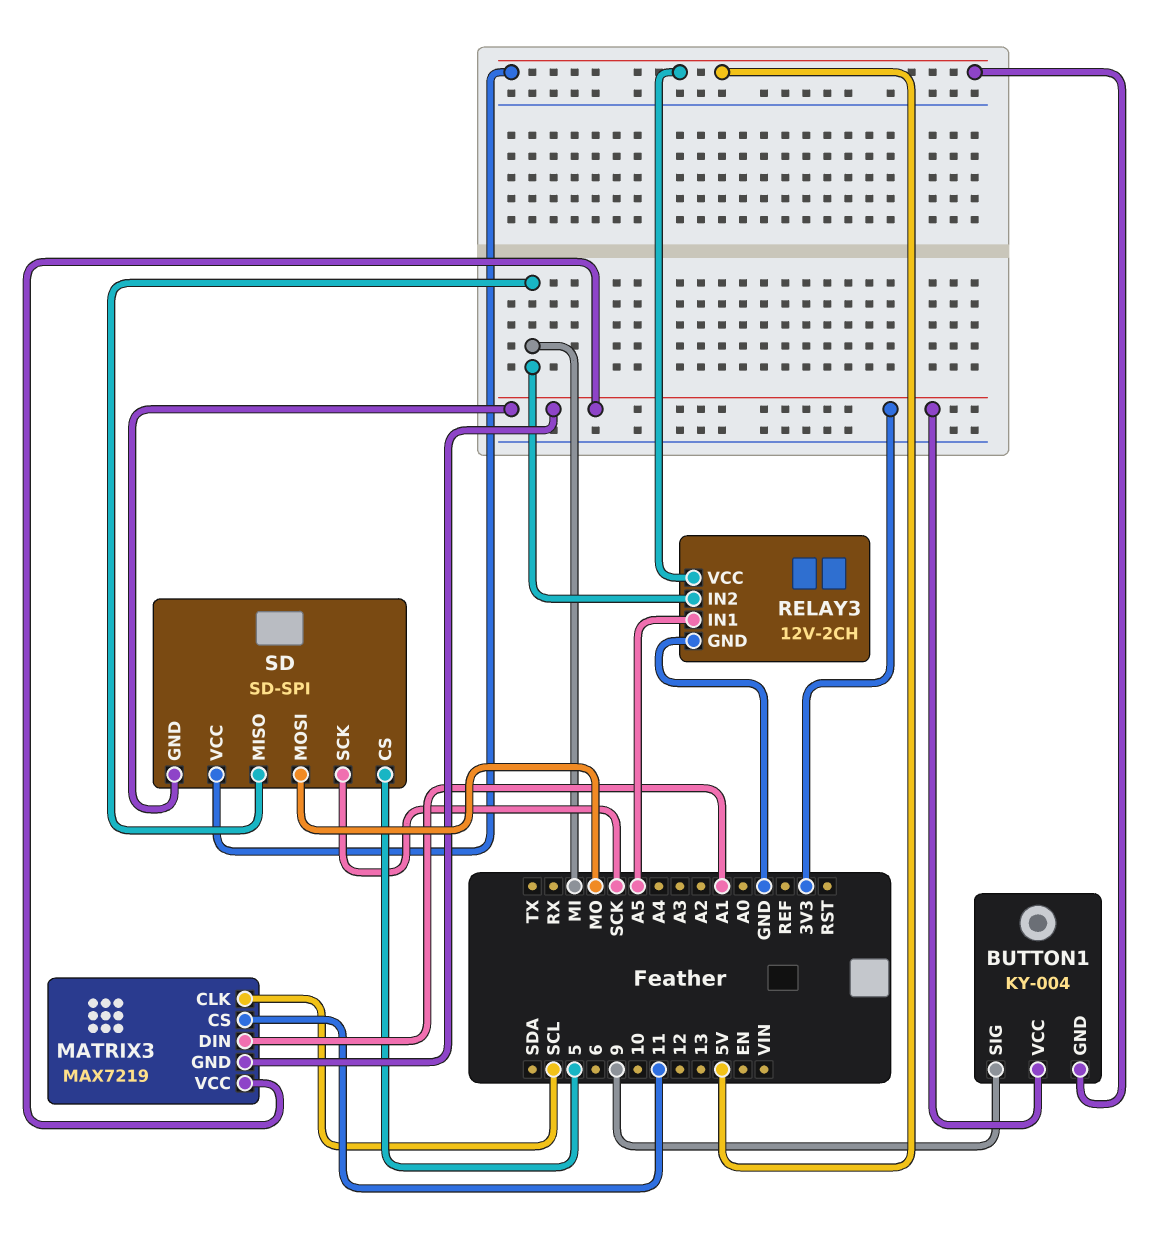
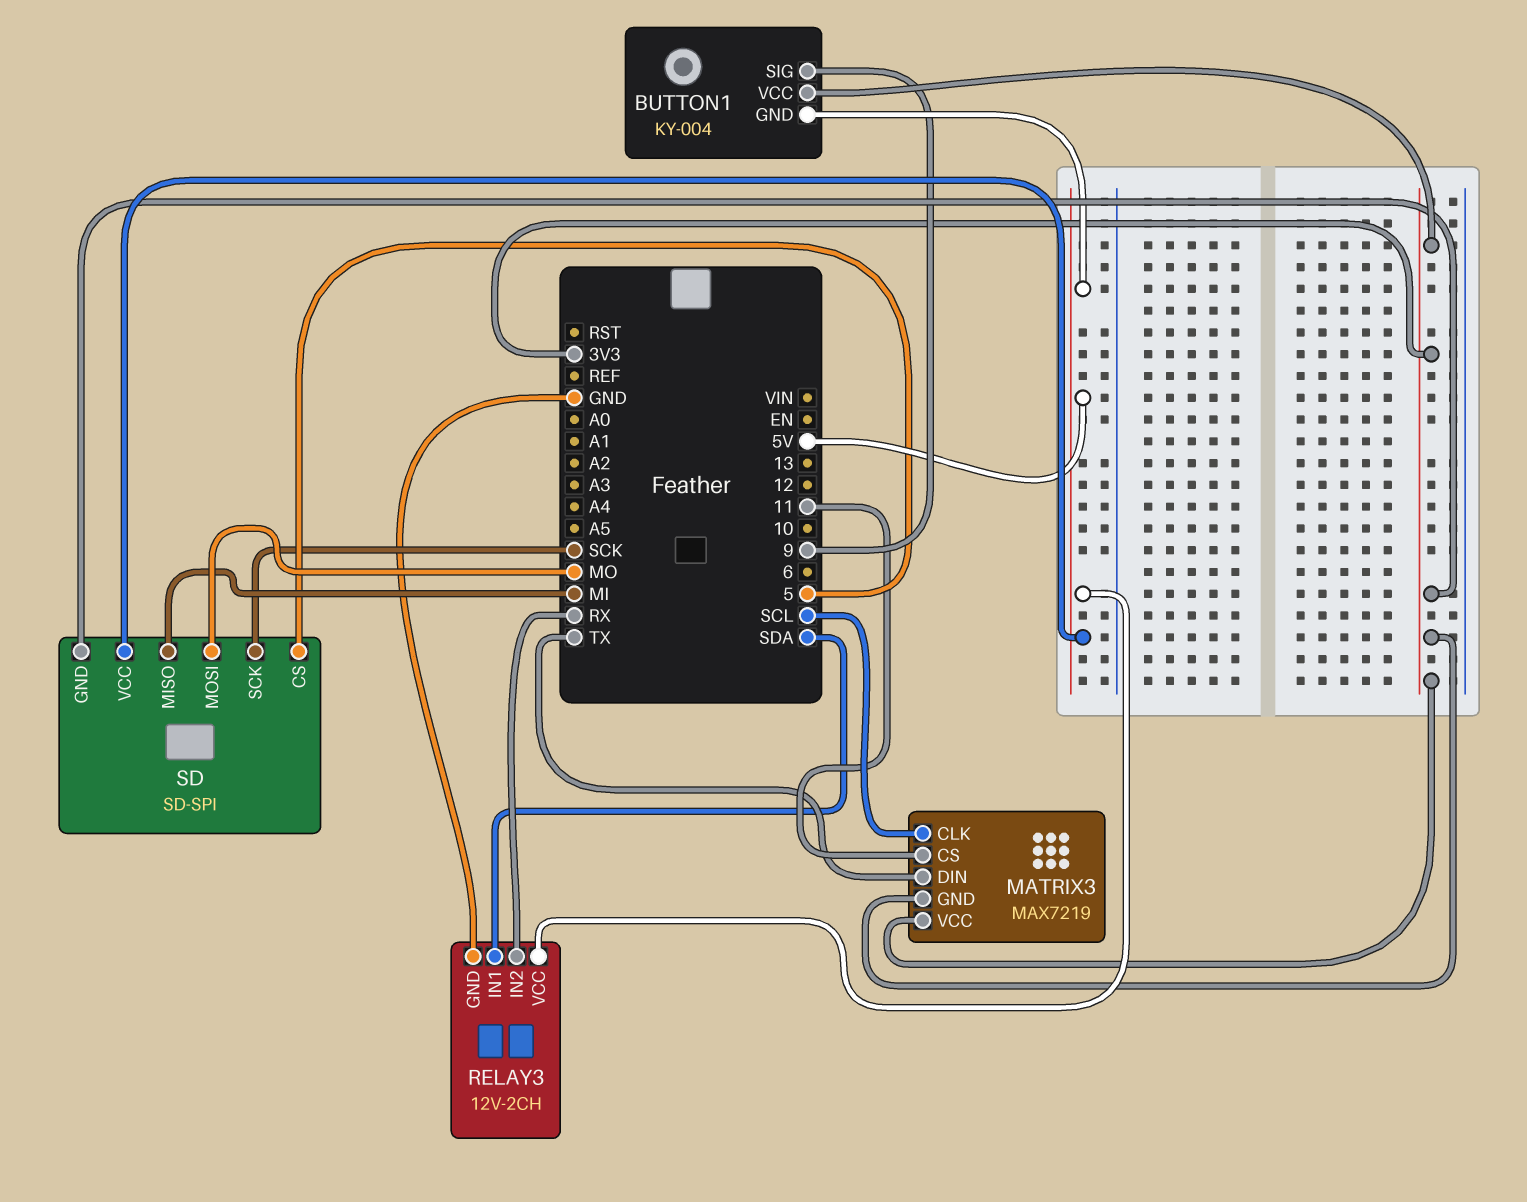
MATRIX3 pin DIN: A1 -> TX
RELAY3 pin IN1: A5 -> SDA
RELAY3 pin IN2: MI -> RX

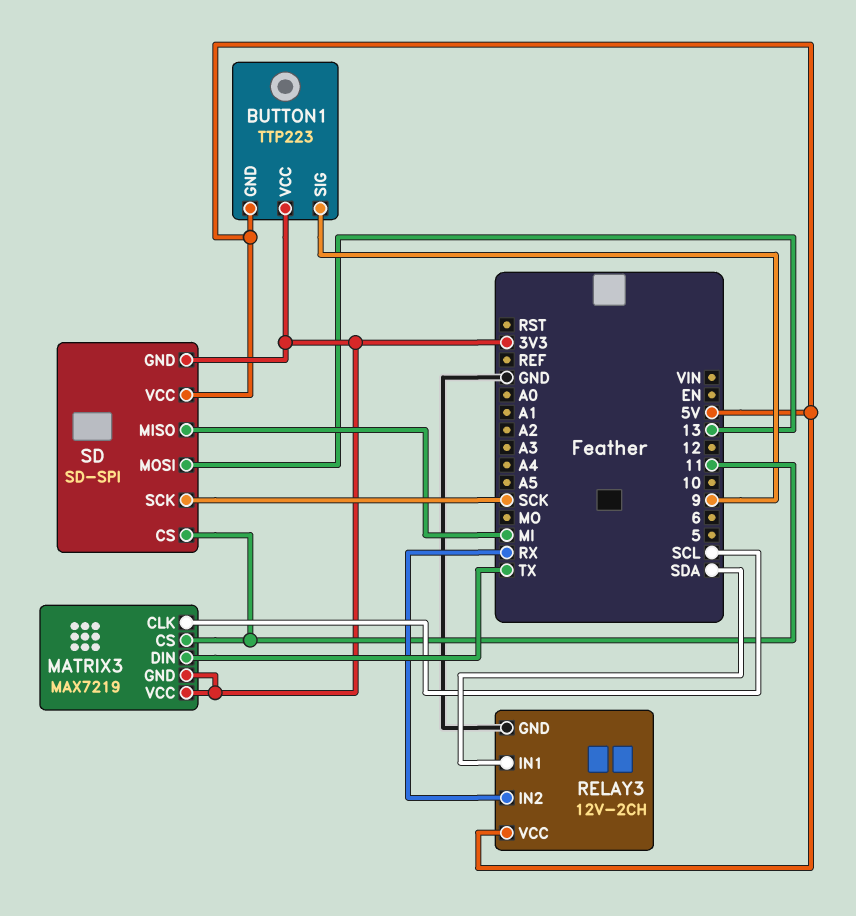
BUTTON1: KY-004 -> TTP223
SD pin CS: 5 -> 11
SD pin MOSI: MO -> 13

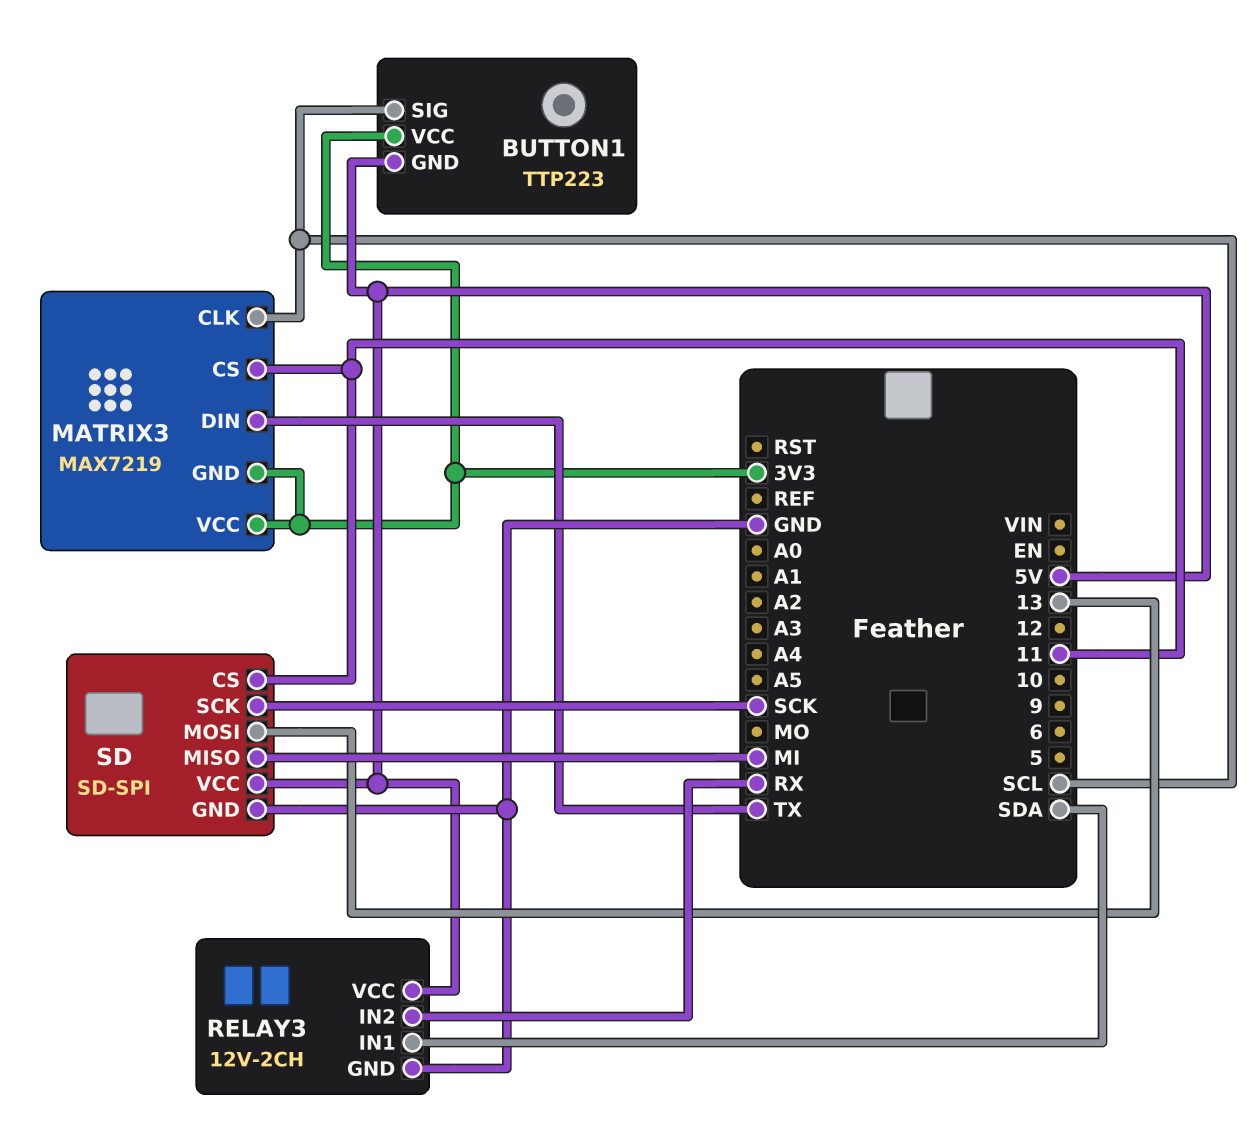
BUTTON1 pin SIG: 9 -> SCL
SD pin GND: 3V3 -> GND

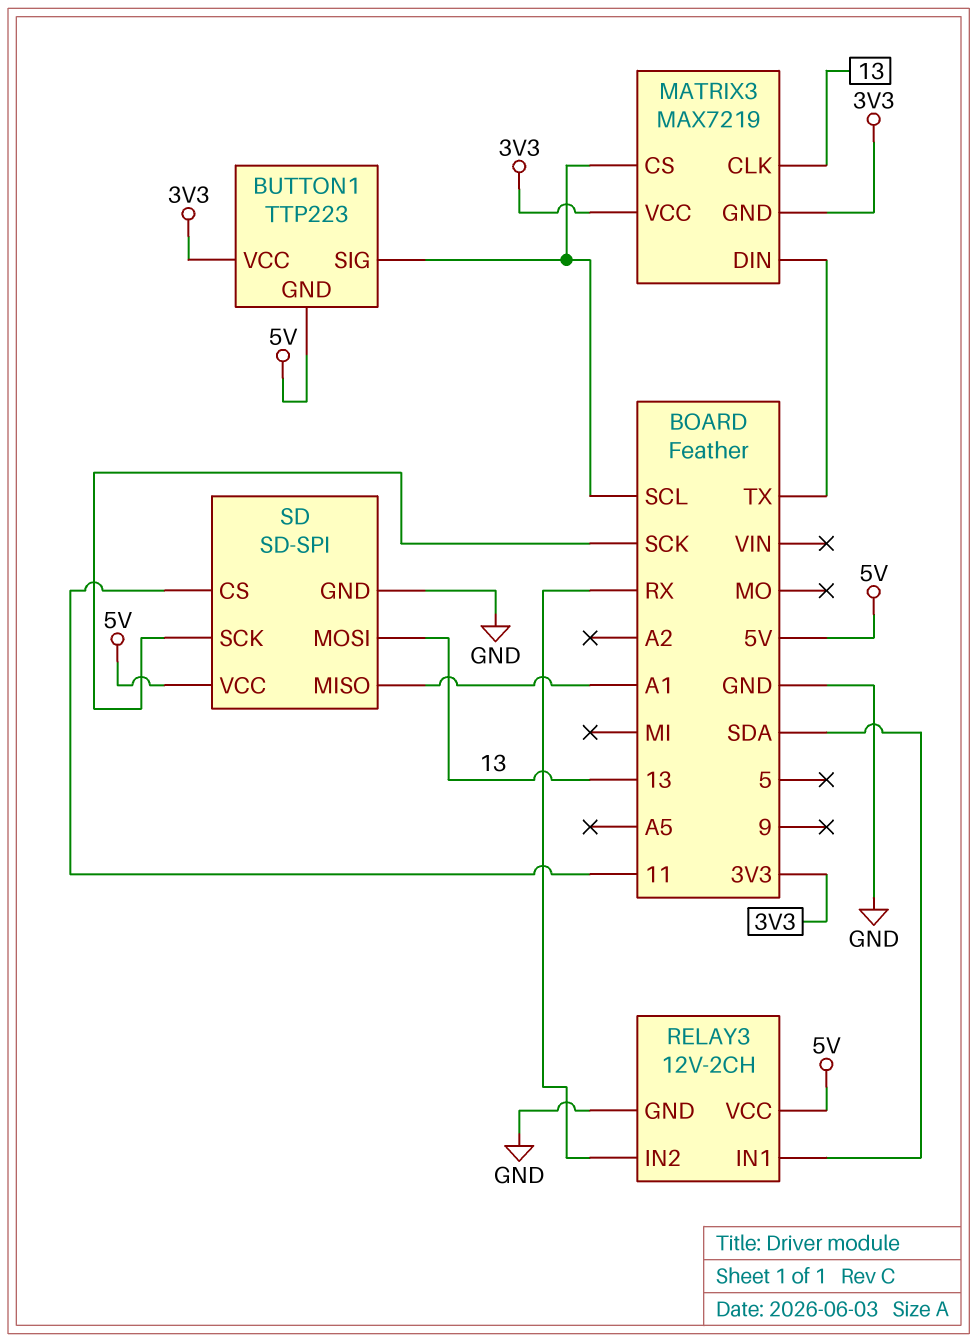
MATRIX3 pin CLK: SCL -> 13
MATRIX3 pin CS: 11 -> SCL
SD pin MISO: MI -> A1

